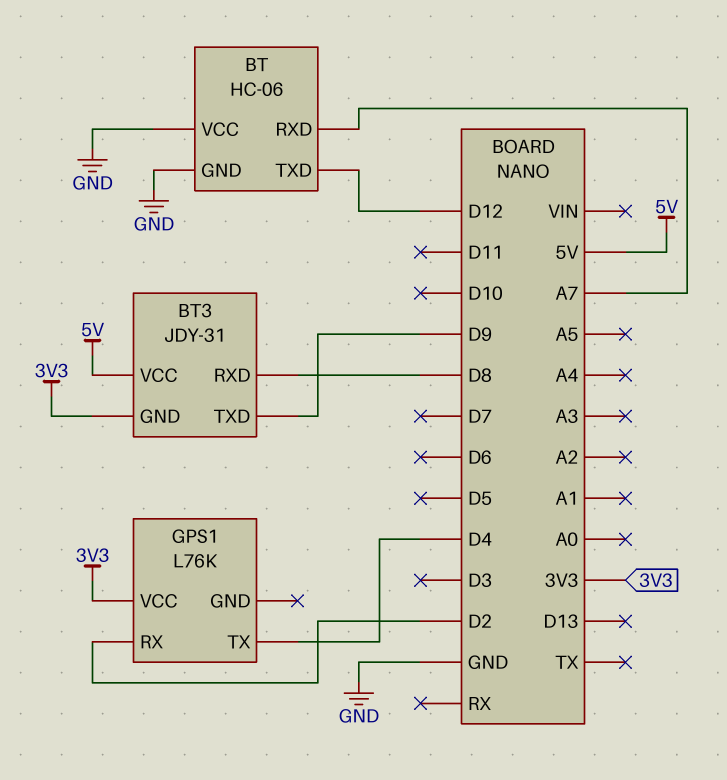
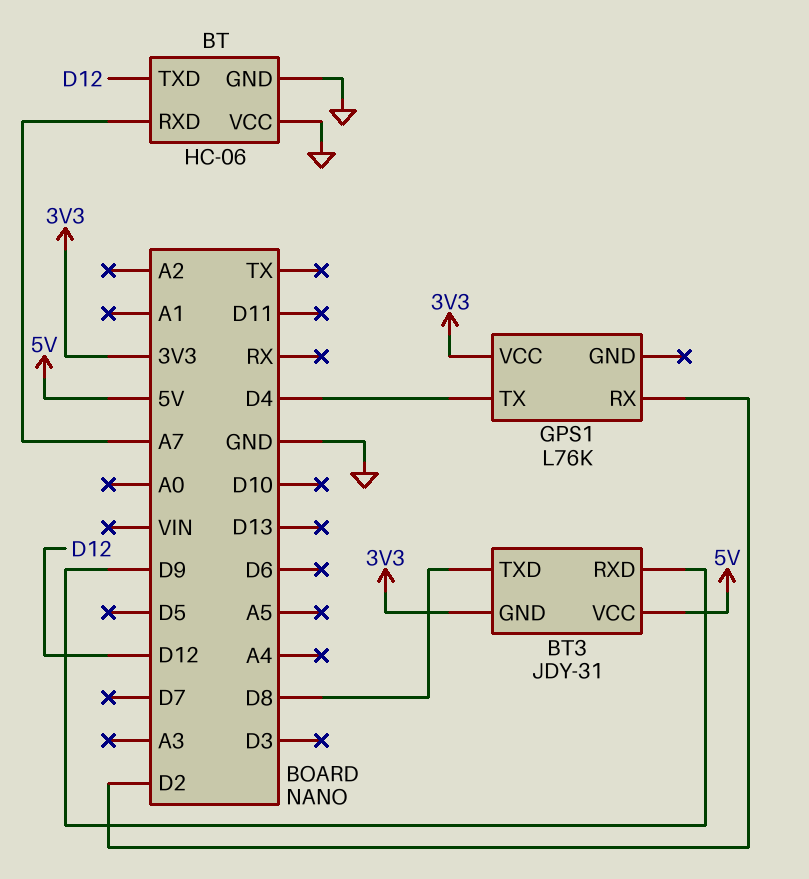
BT3 pin RXD: D8 -> D9
BT3 pin TXD: D9 -> D8

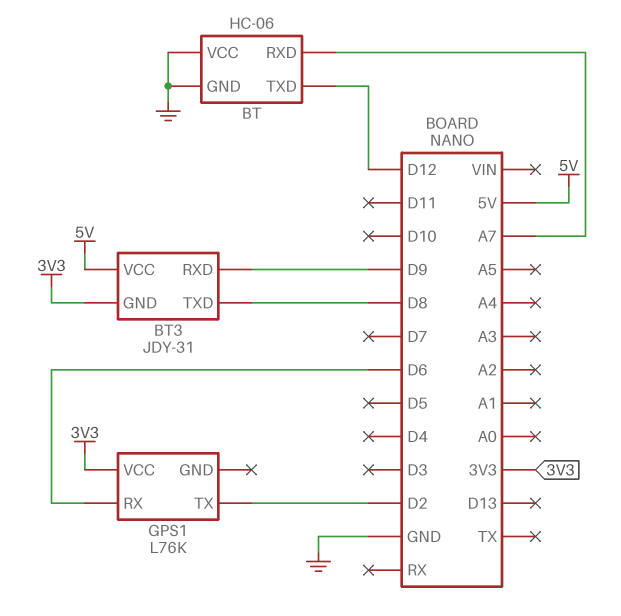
GPS1 pin RX: D2 -> D6
GPS1 pin TX: D4 -> D2

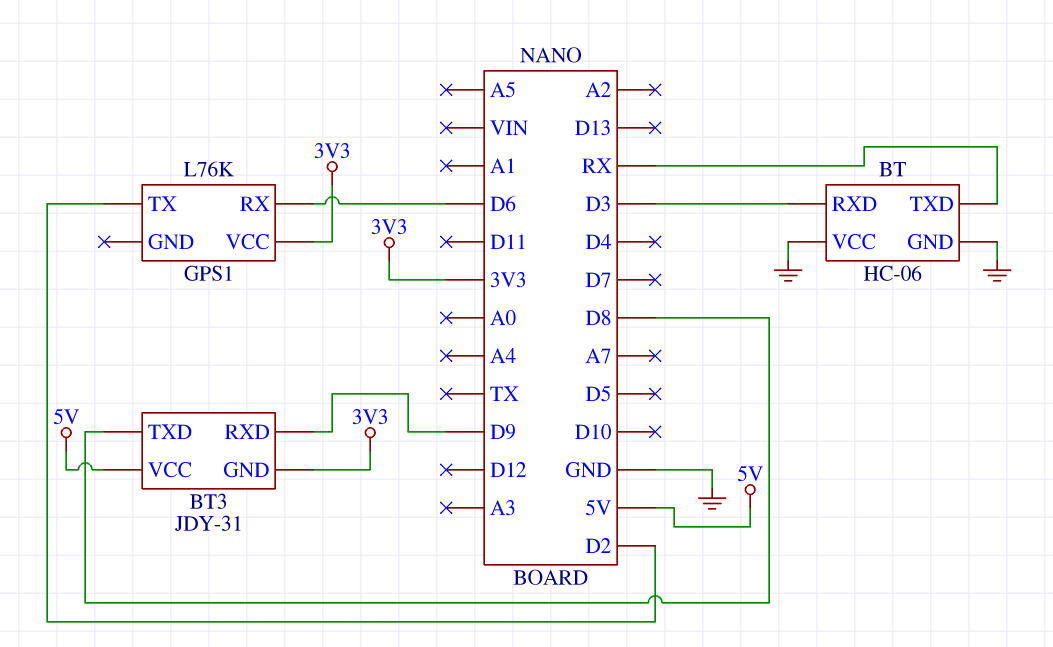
BT pin RXD: A7 -> D3
BT pin TXD: D12 -> RX

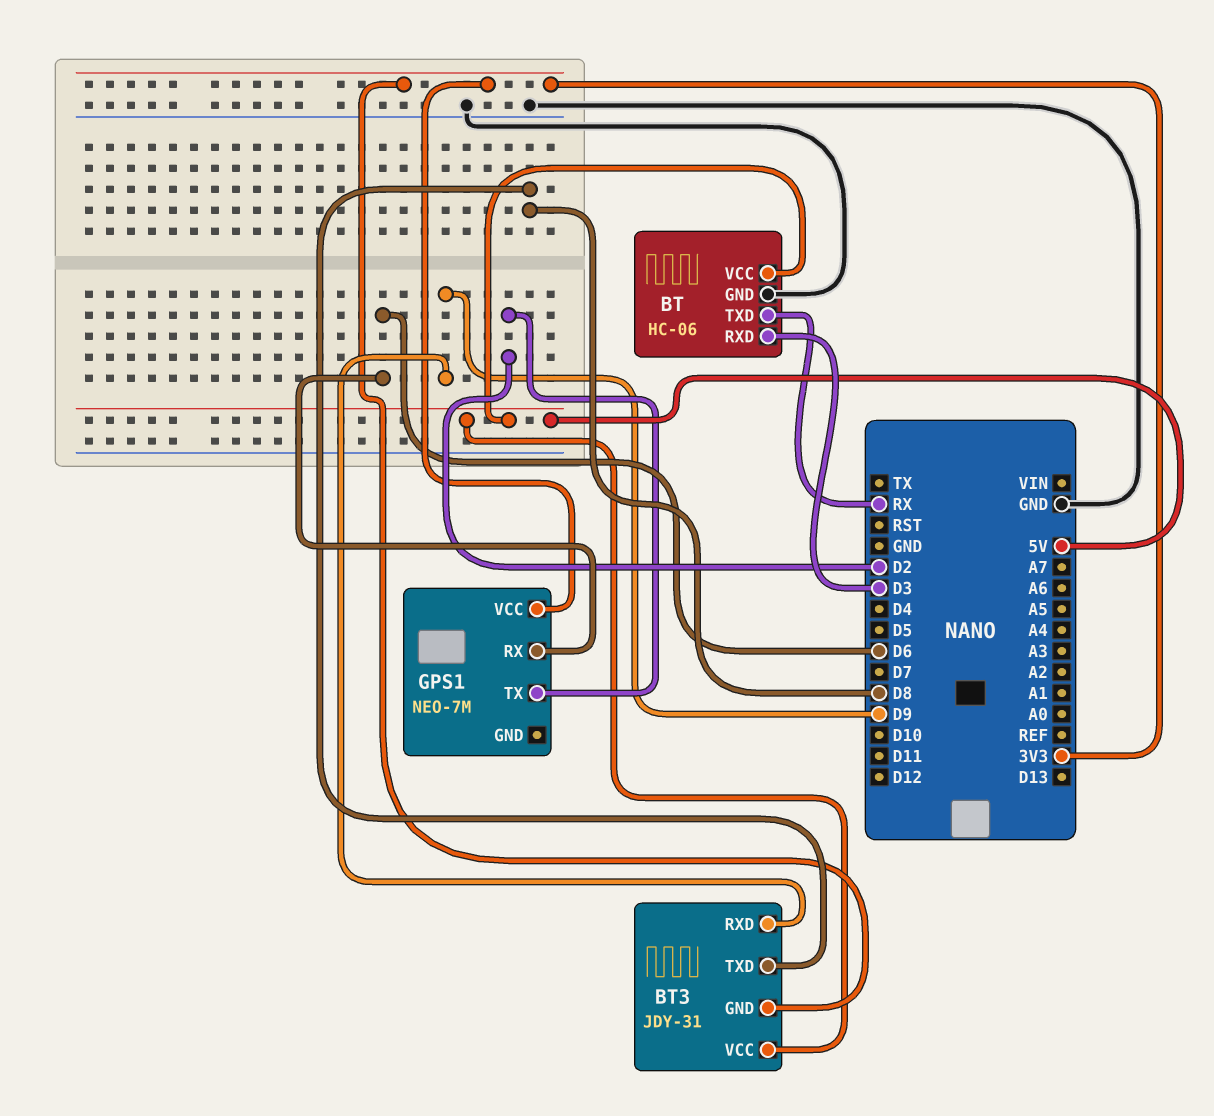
BT pin VCC: GND -> 5V
GPS1: L76K -> NEO-7M

